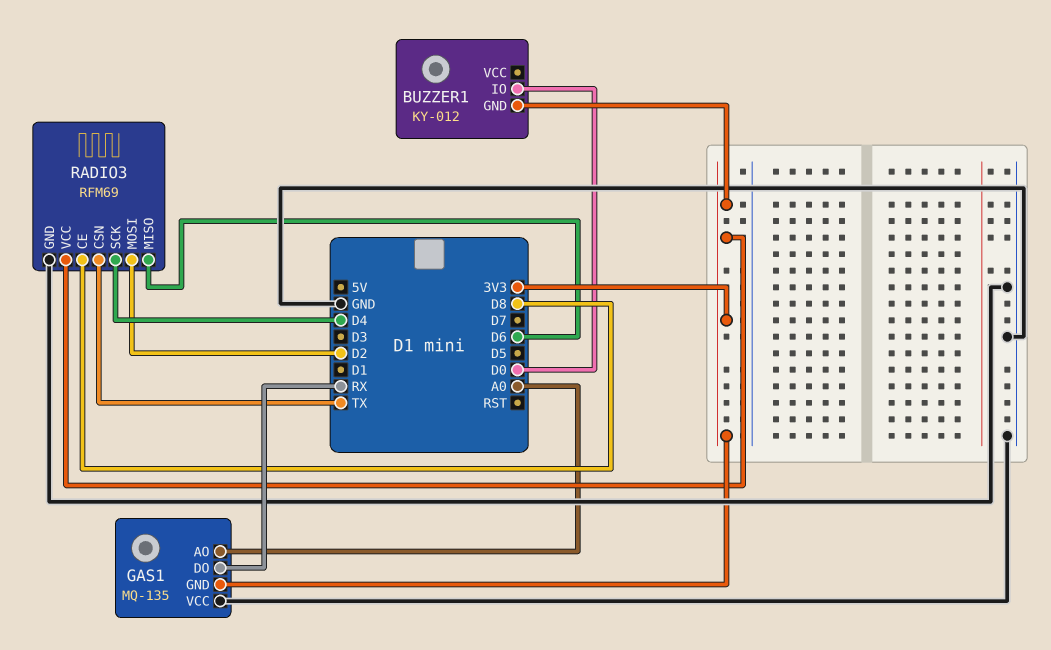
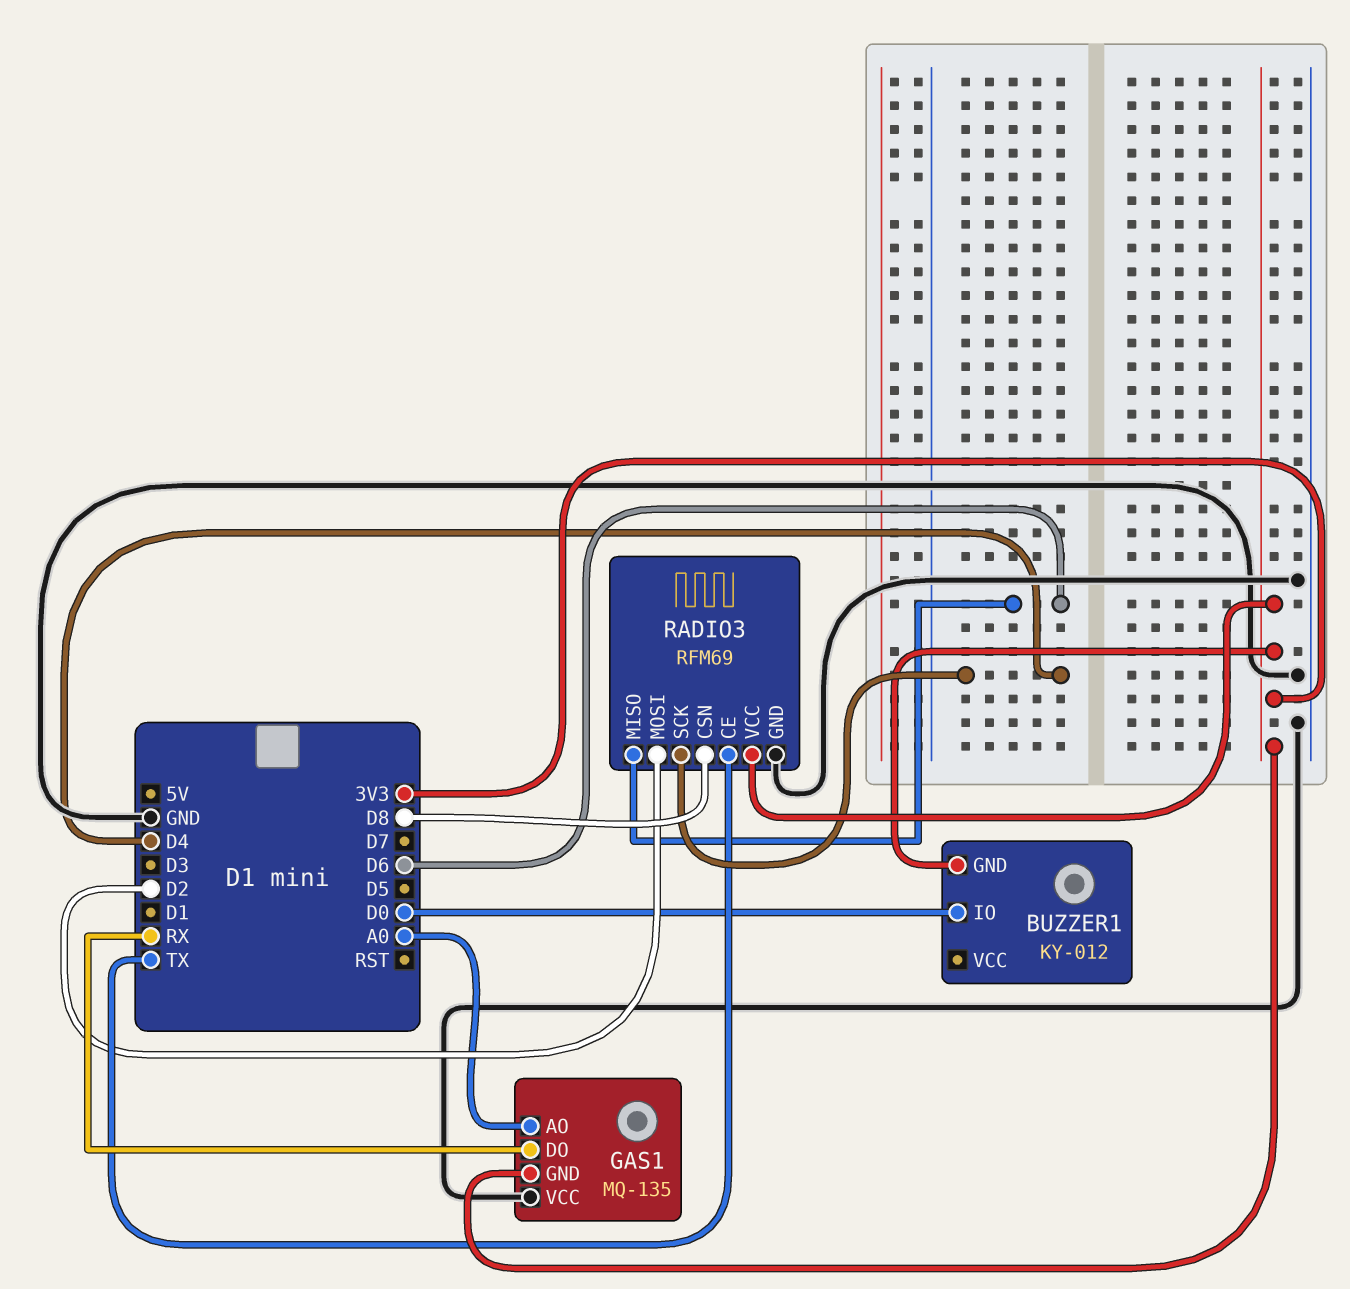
RADIO3 pin CE: D8 -> TX
RADIO3 pin CSN: TX -> D8

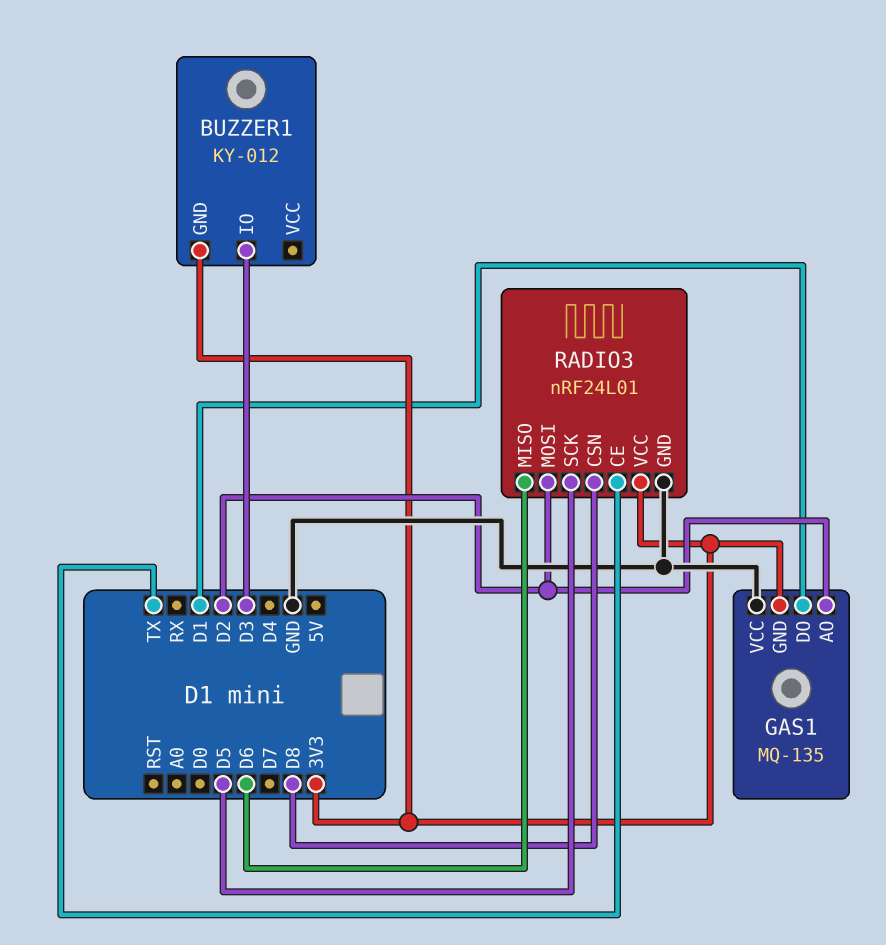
BUZZER1 pin IO: D0 -> D3
GAS1 pin AO: A0 -> D2
GAS1 pin DO: RX -> D1
RADIO3: RFM69 -> nRF24L01
RADIO3 pin SCK: D4 -> D5

